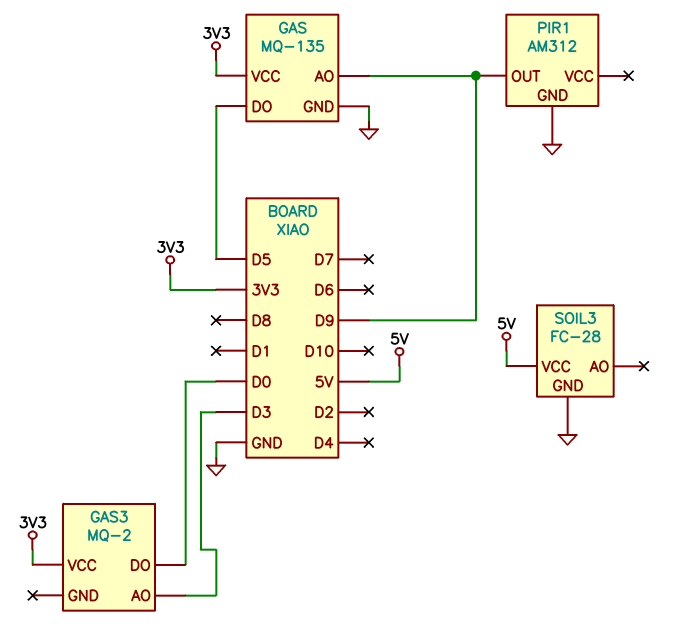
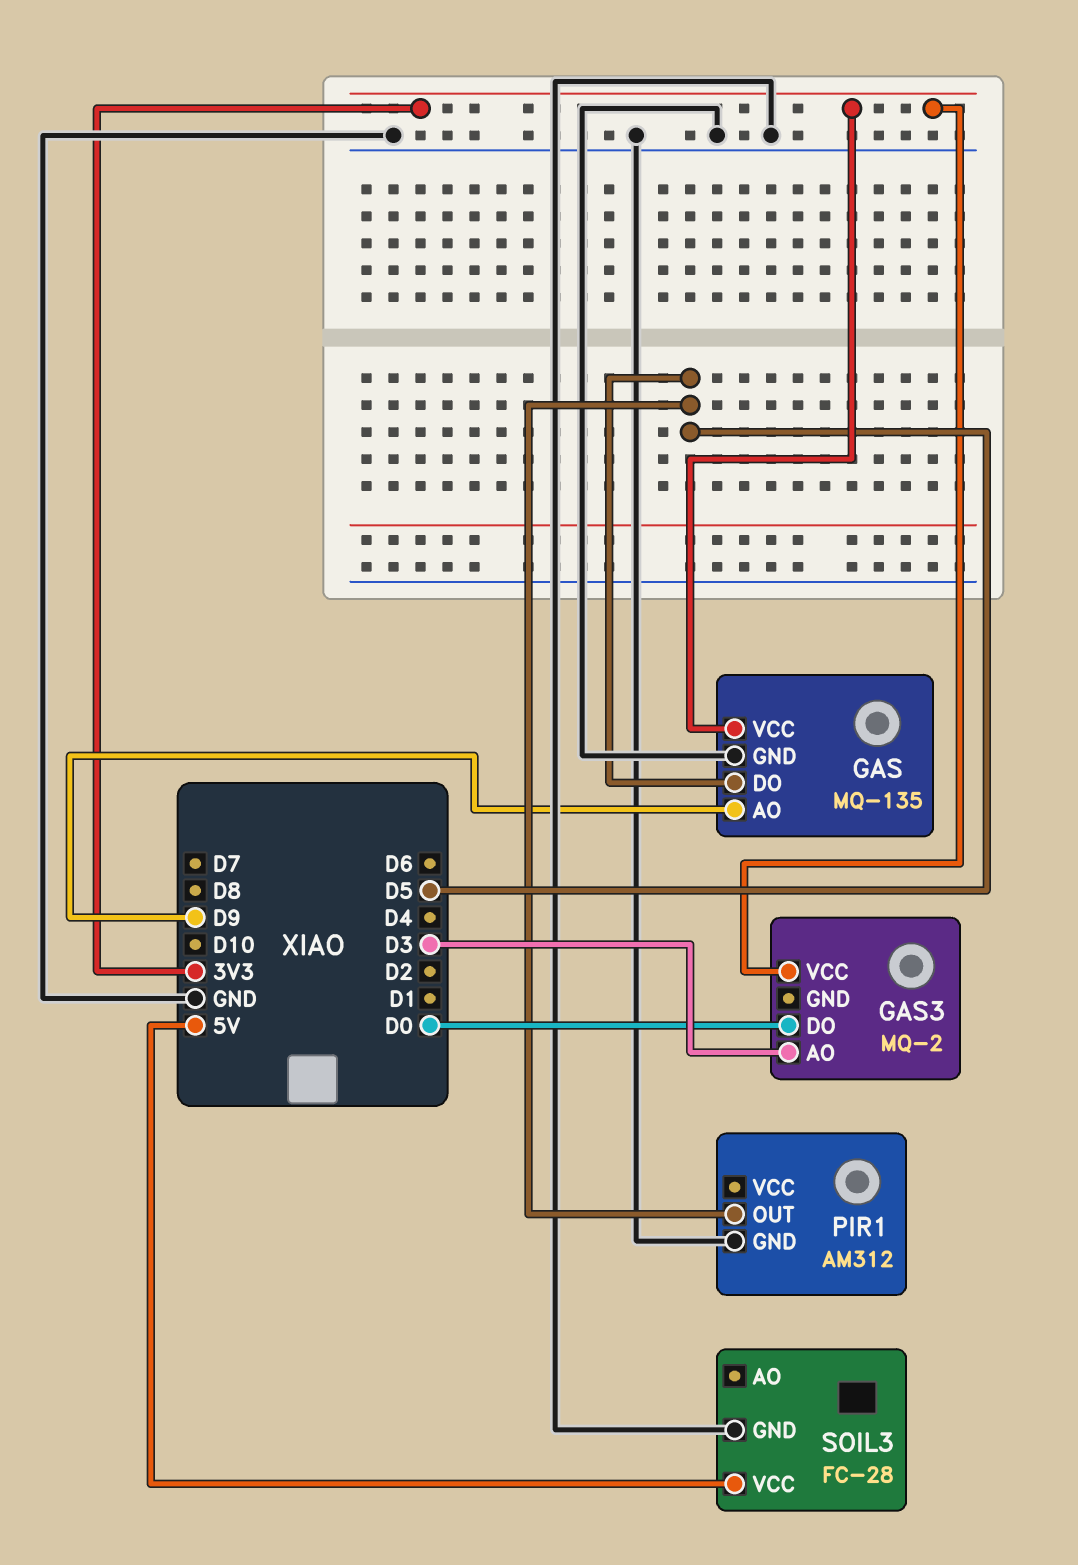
PIR1 pin OUT: D9 -> D5

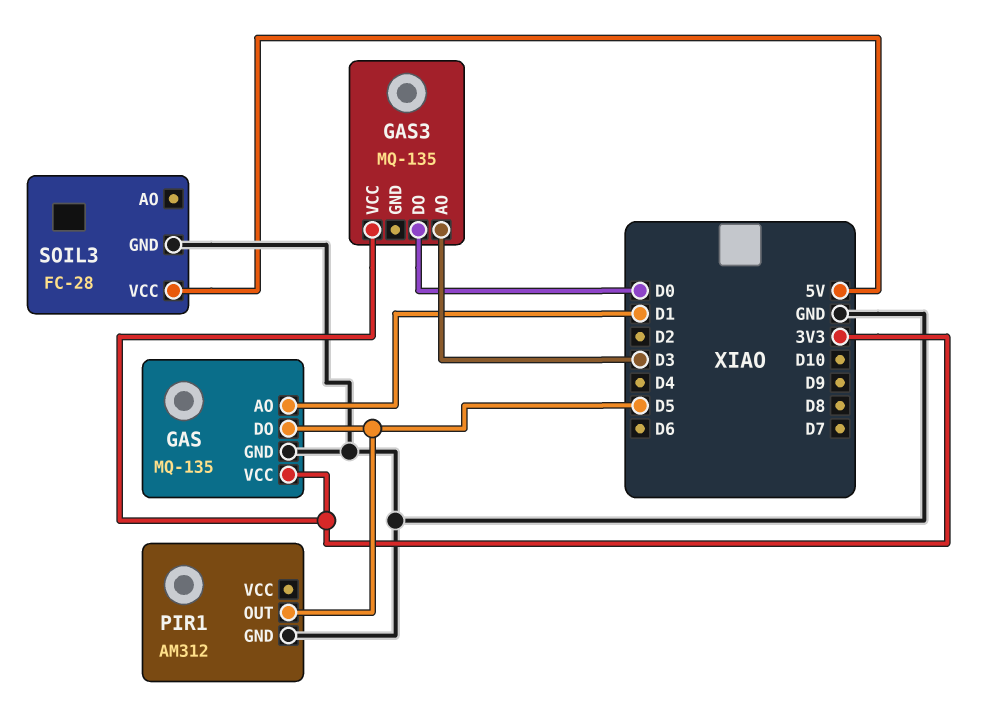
GAS pin AO: D9 -> D1
GAS3: MQ-2 -> MQ-135

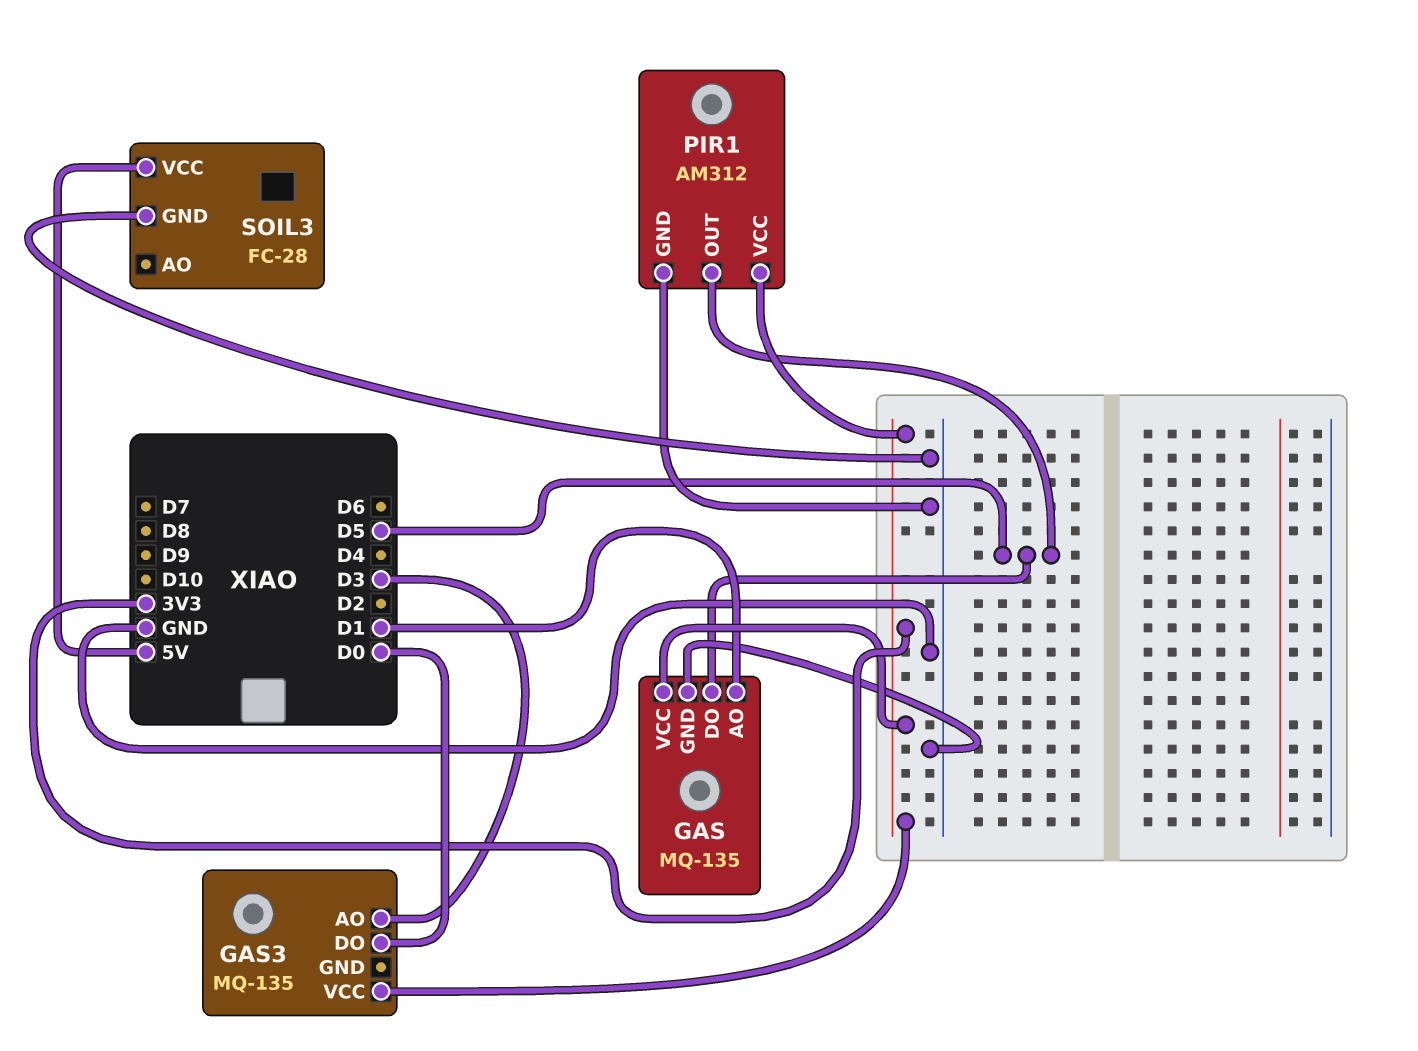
PIR1 pin VCC: none -> 3V3

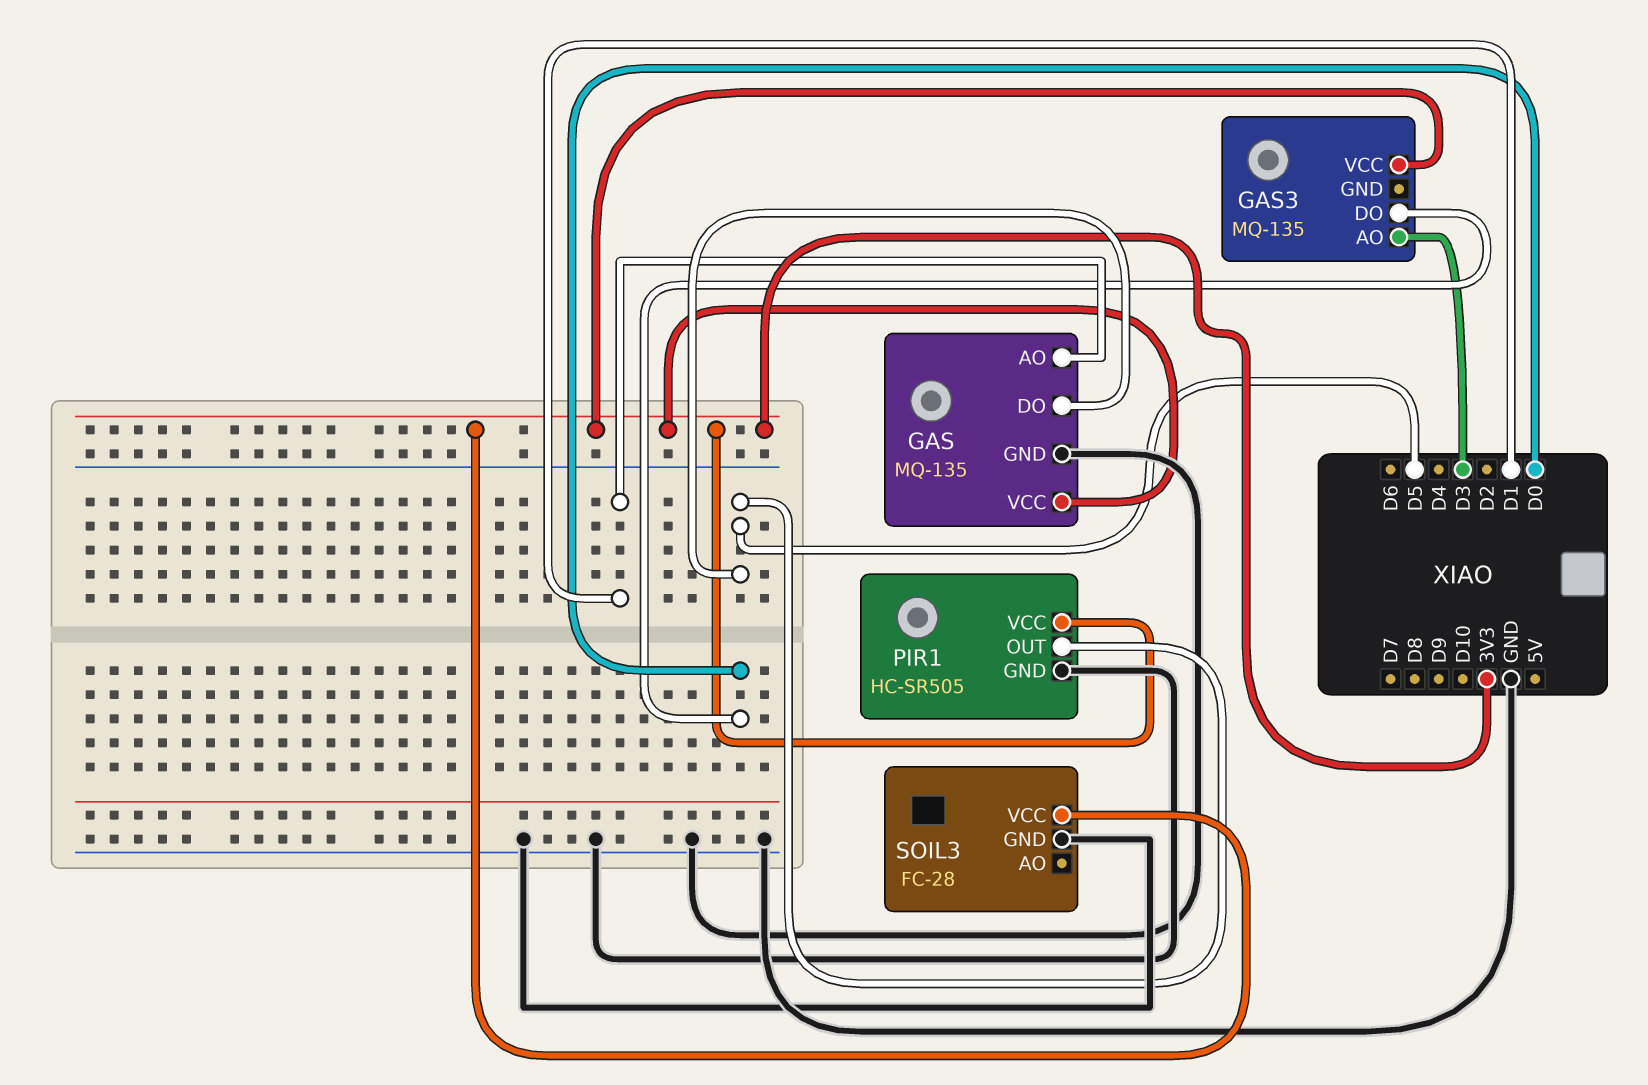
PIR1: AM312 -> HC-SR505
SOIL3 pin VCC: 5V -> 3V3

